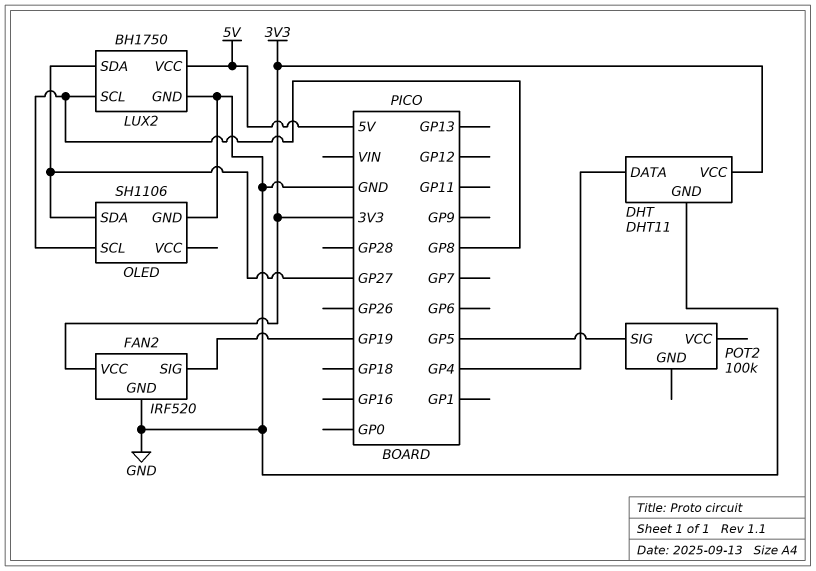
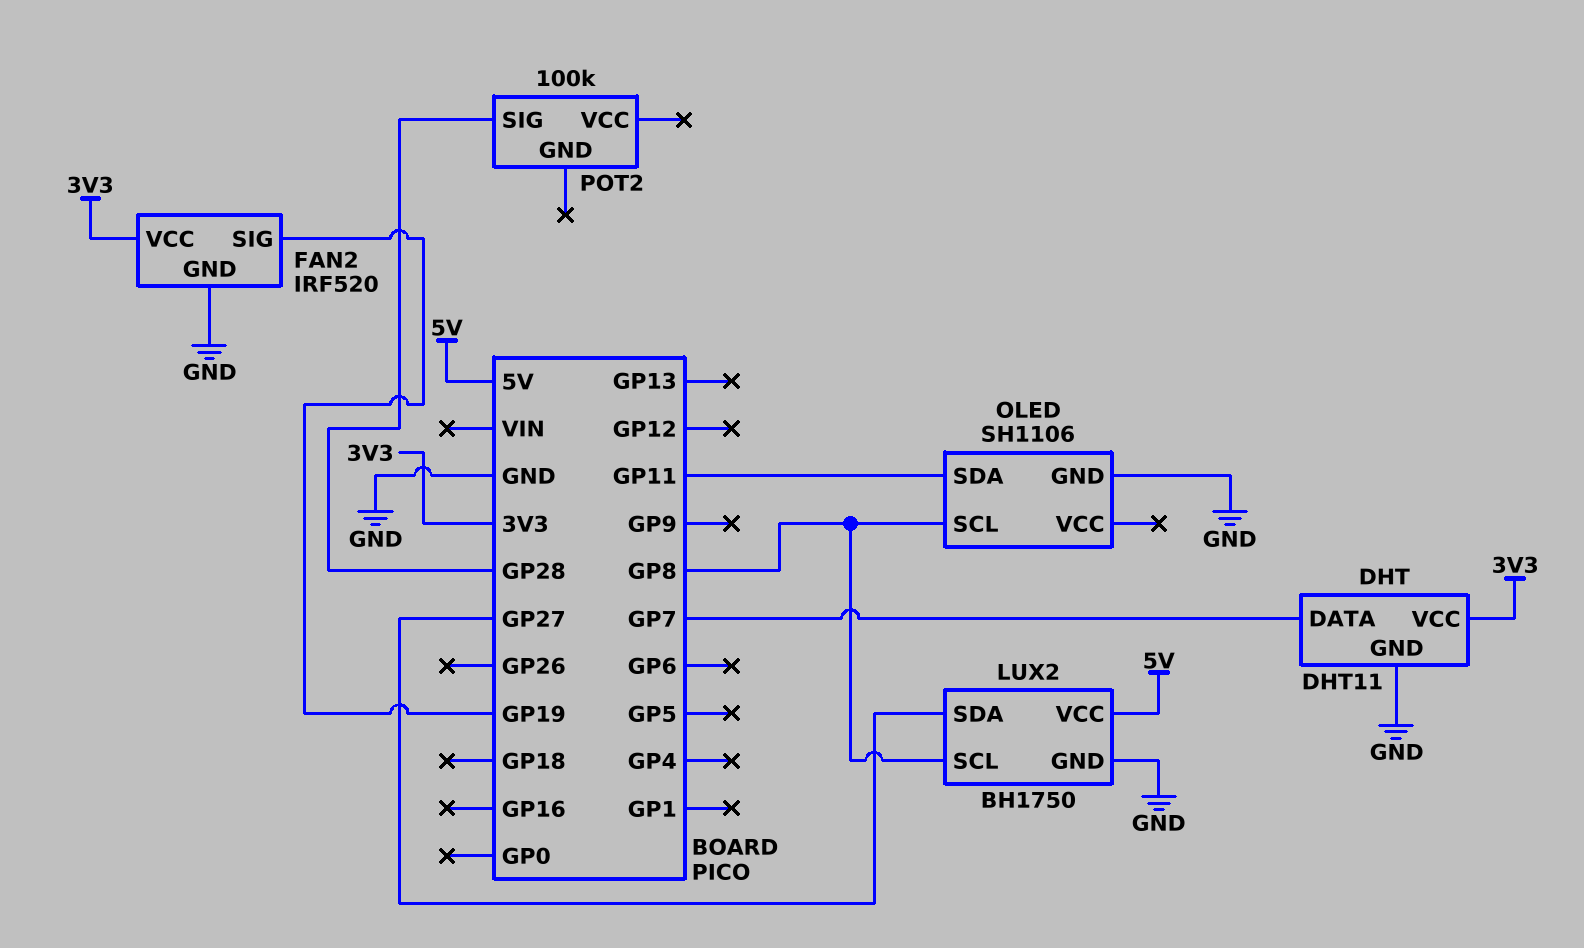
DHT pin DATA: GP4 -> GP7
OLED pin SDA: GP27 -> GP11
POT2 pin SIG: GP5 -> GP28

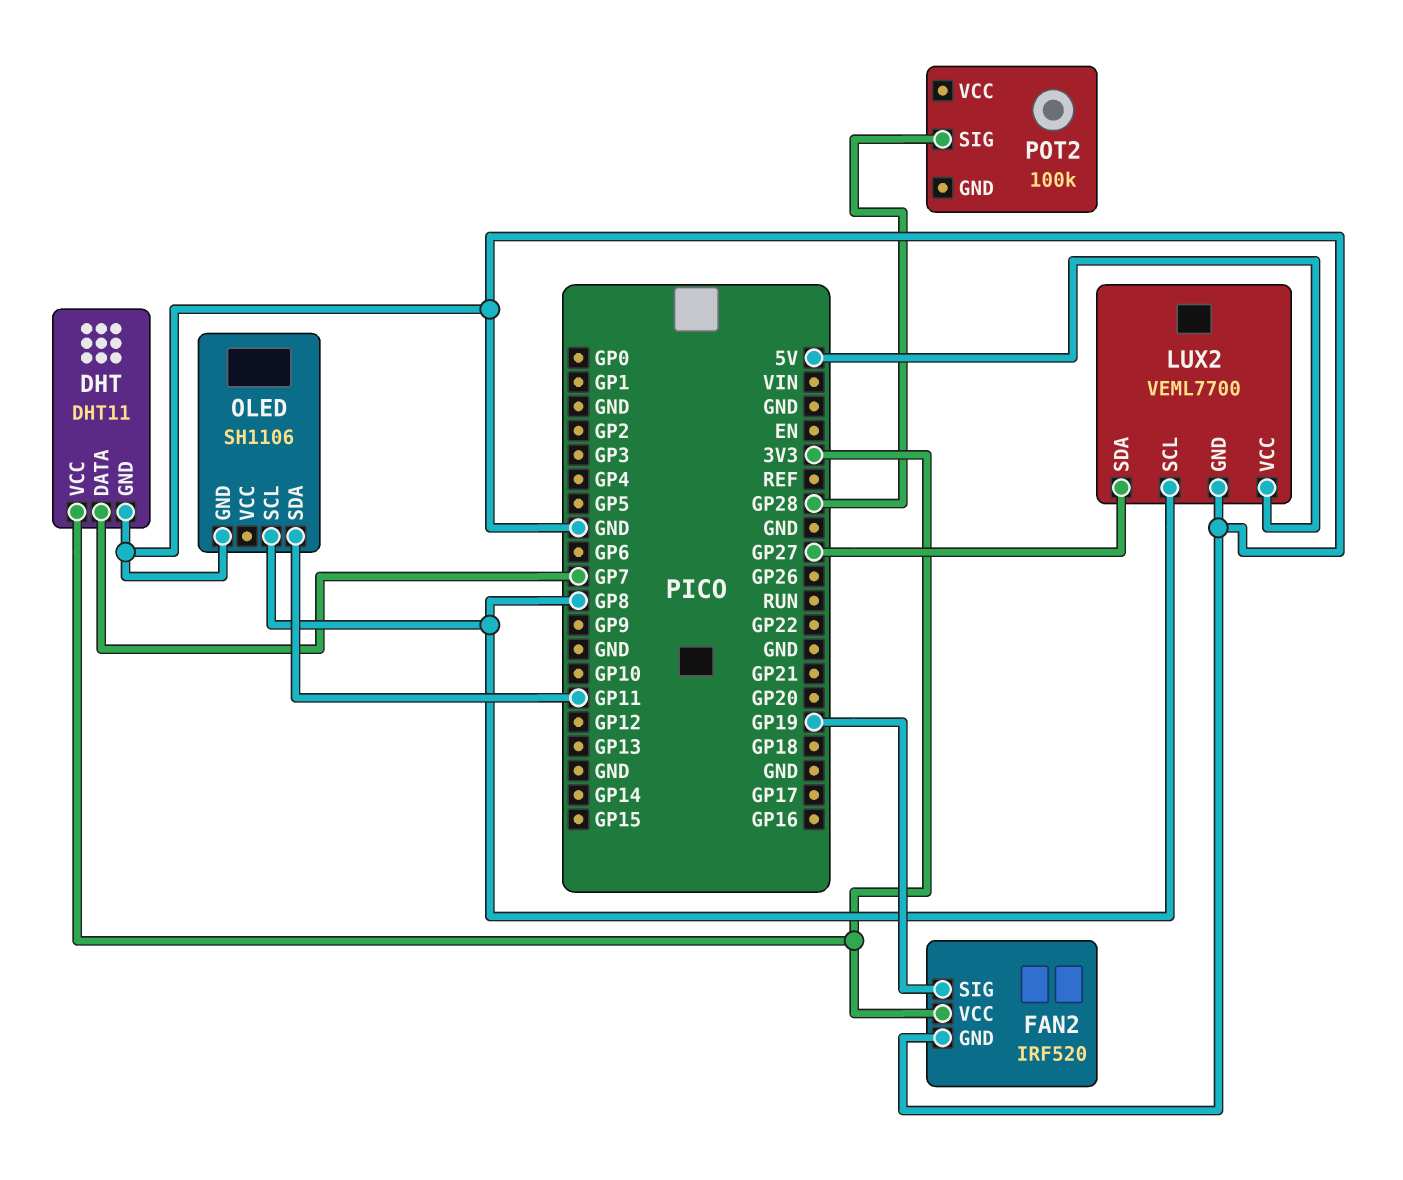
LUX2: BH1750 -> VEML7700

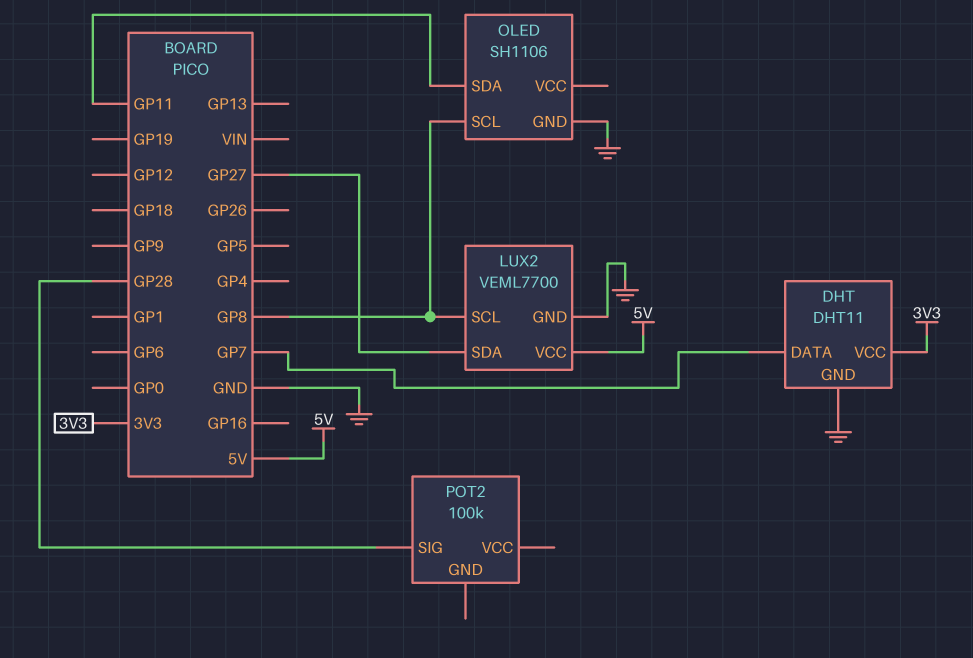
FAN2: IRF520 -> none
FAN2 pin GND: GND -> none
FAN2 pin SIG: GP19 -> none
FAN2 pin VCC: 3V3 -> none

